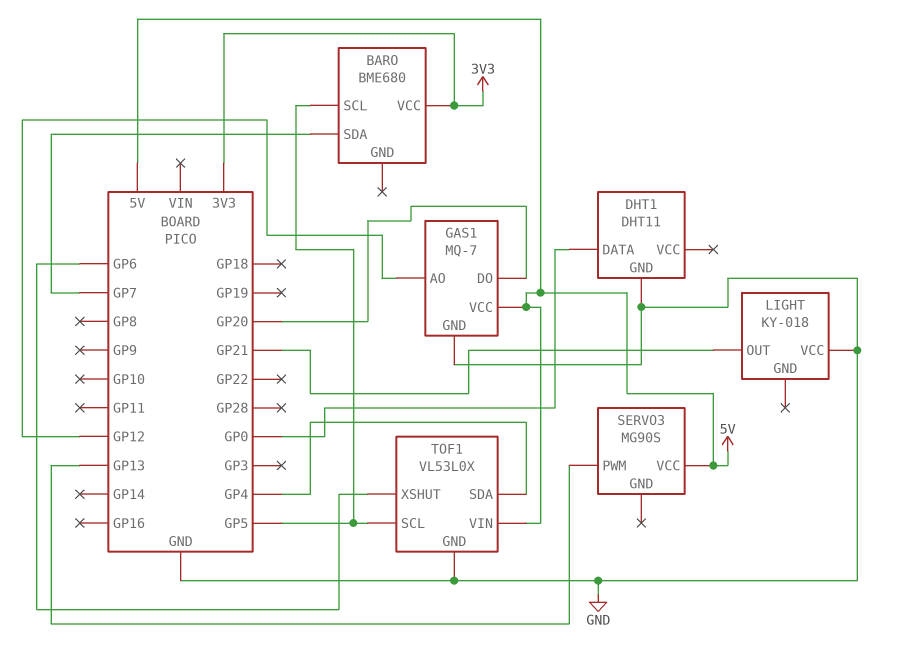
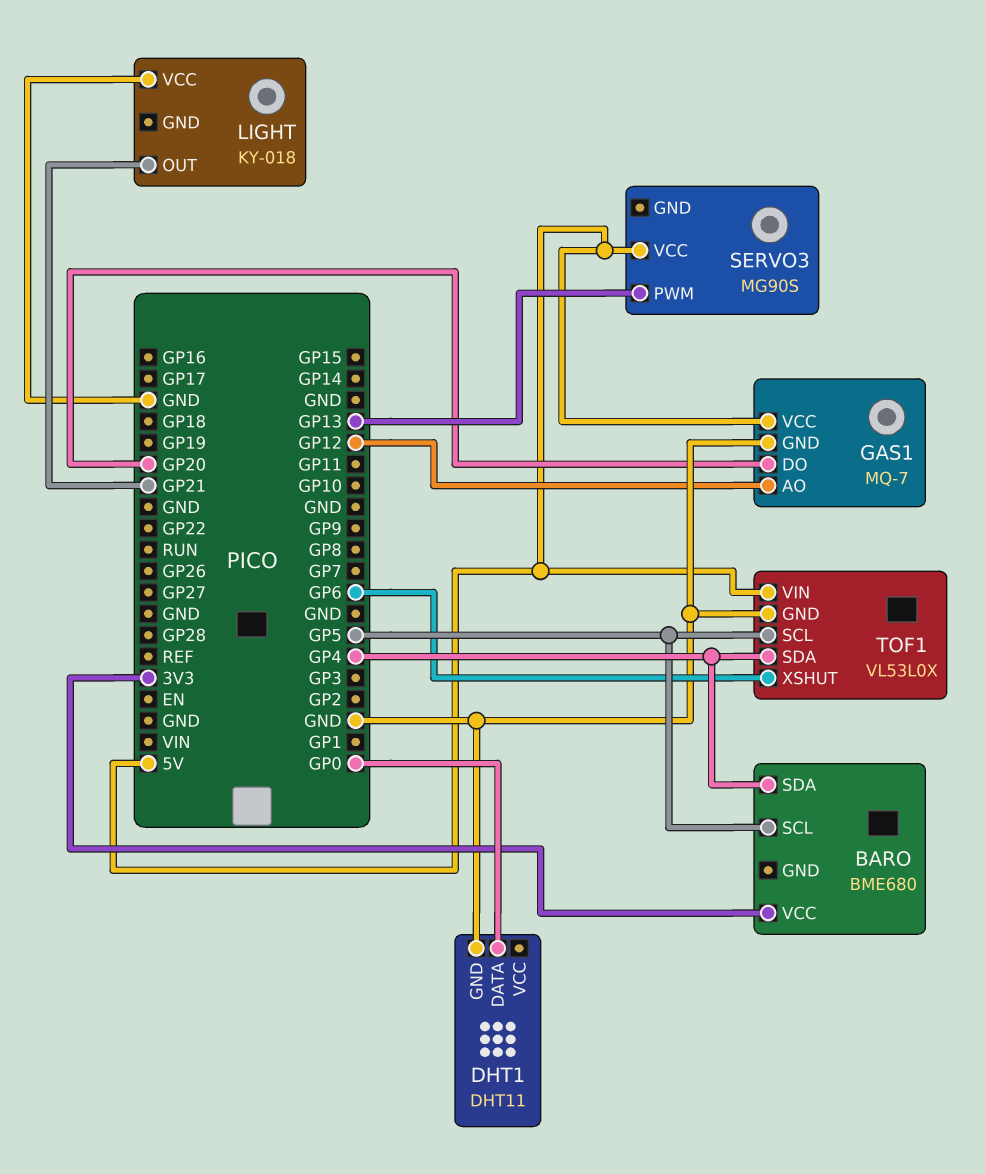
BARO pin SDA: GP7 -> GP4

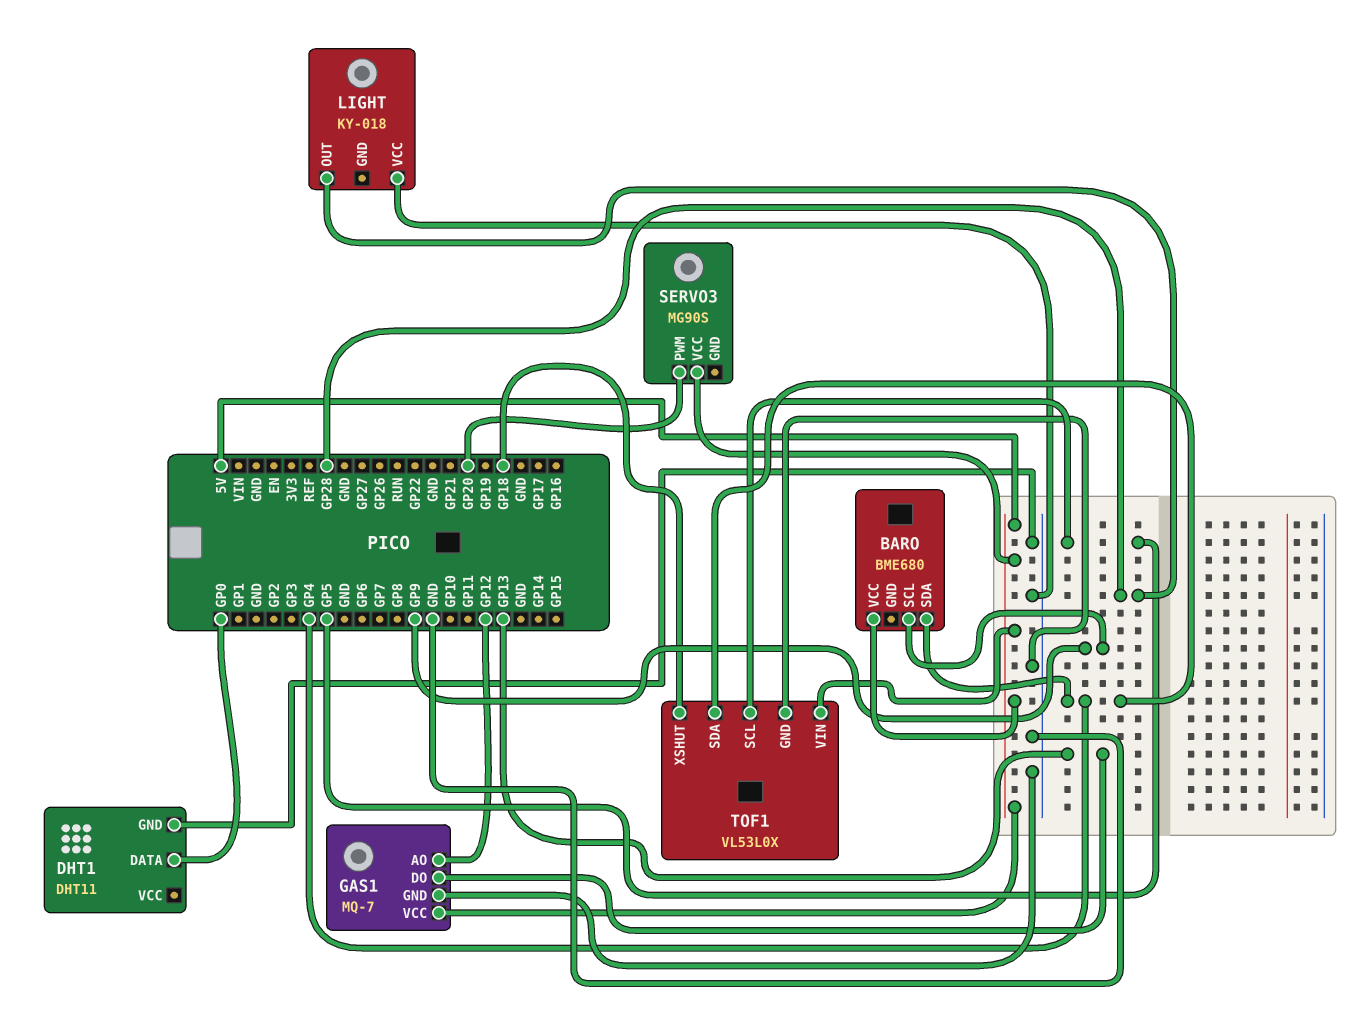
BARO pin SCL: GP5 -> GP9
BARO pin VCC: 3V3 -> 5V
GAS1 pin DO: GP20 -> GP13
LIGHT pin OUT: GP21 -> GP28
SERVO3 pin PWM: GP13 -> GP20
TOF1 pin XSHUT: GP6 -> GP18

